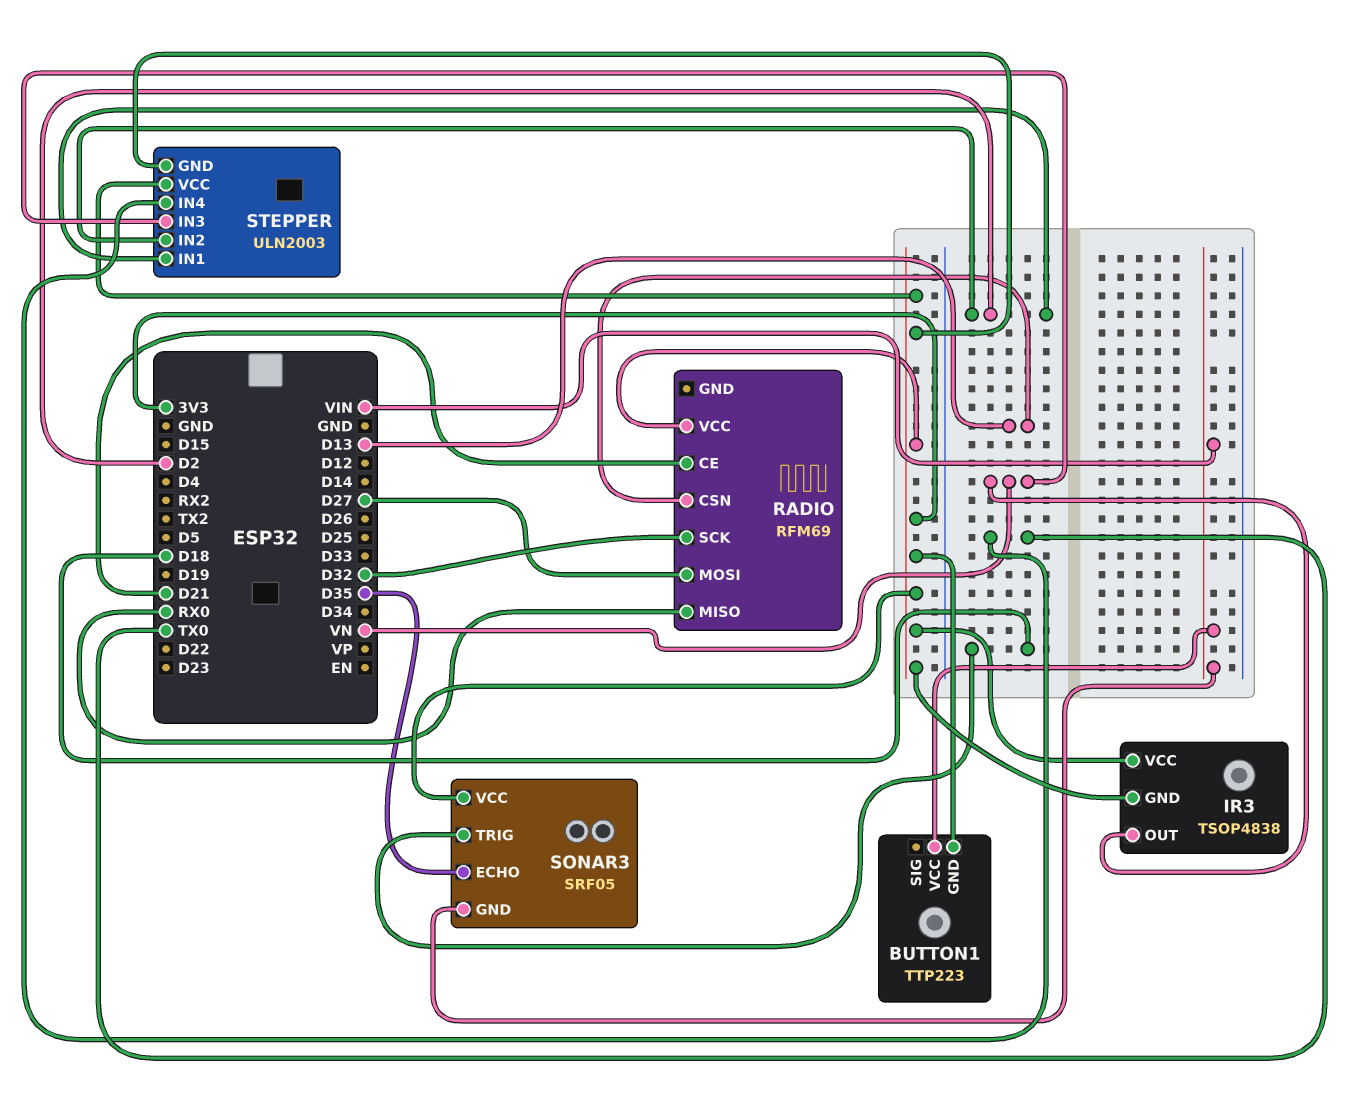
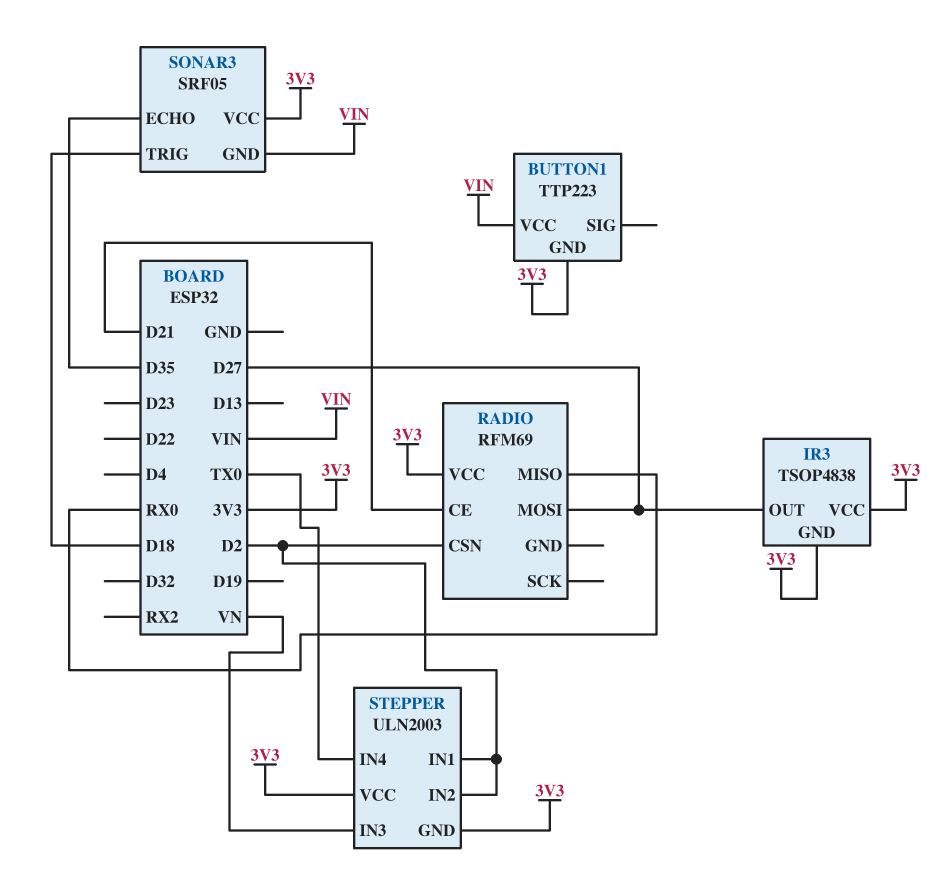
IR3 pin OUT: VN -> D27
RADIO pin CSN: D13 -> D2
RADIO pin SCK: D32 -> none

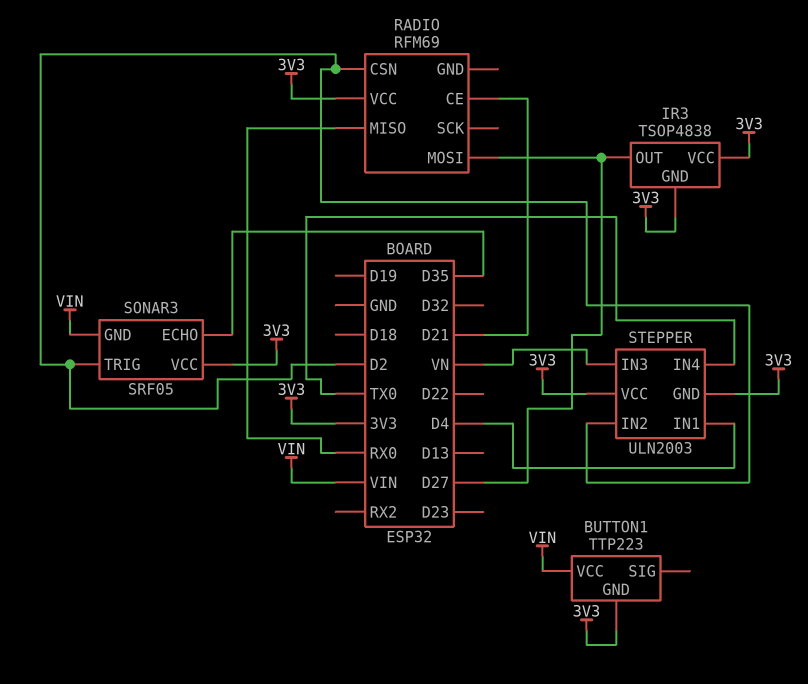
SONAR3 pin TRIG: D18 -> D2
STEPPER pin IN1: D2 -> D4

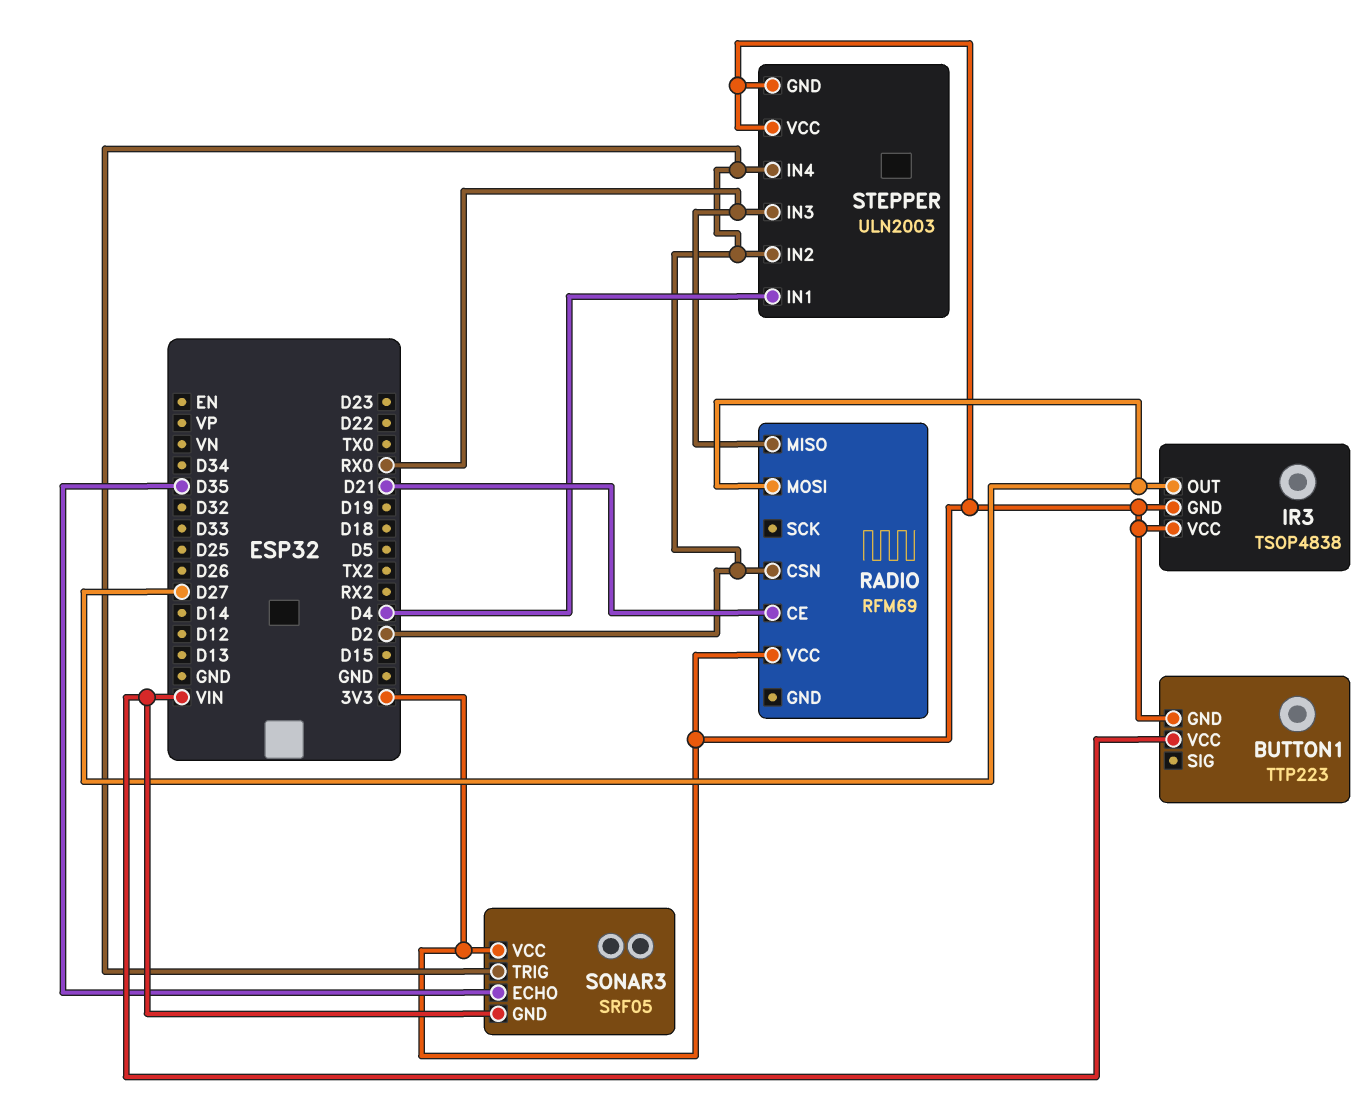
STEPPER pin IN3: VN -> RX0
STEPPER pin IN4: TX0 -> D2

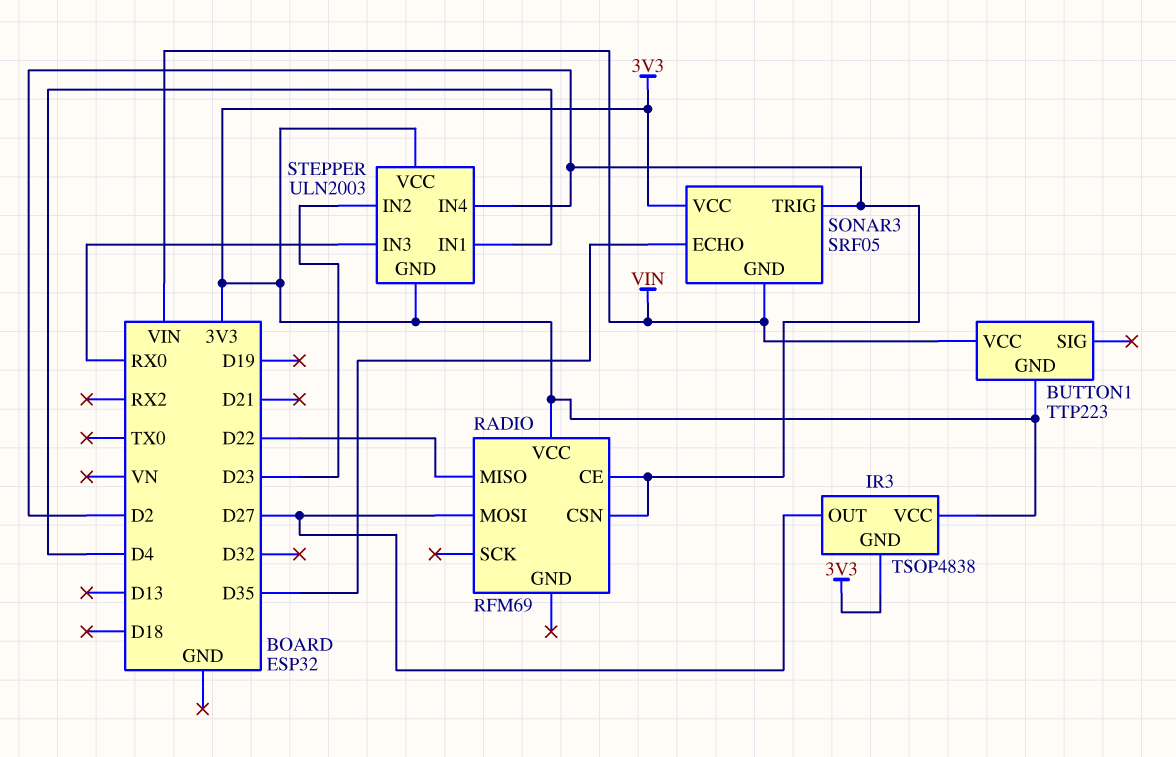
RADIO pin CE: D21 -> D2
RADIO pin MISO: RX0 -> D22
STEPPER pin IN2: D2 -> D23

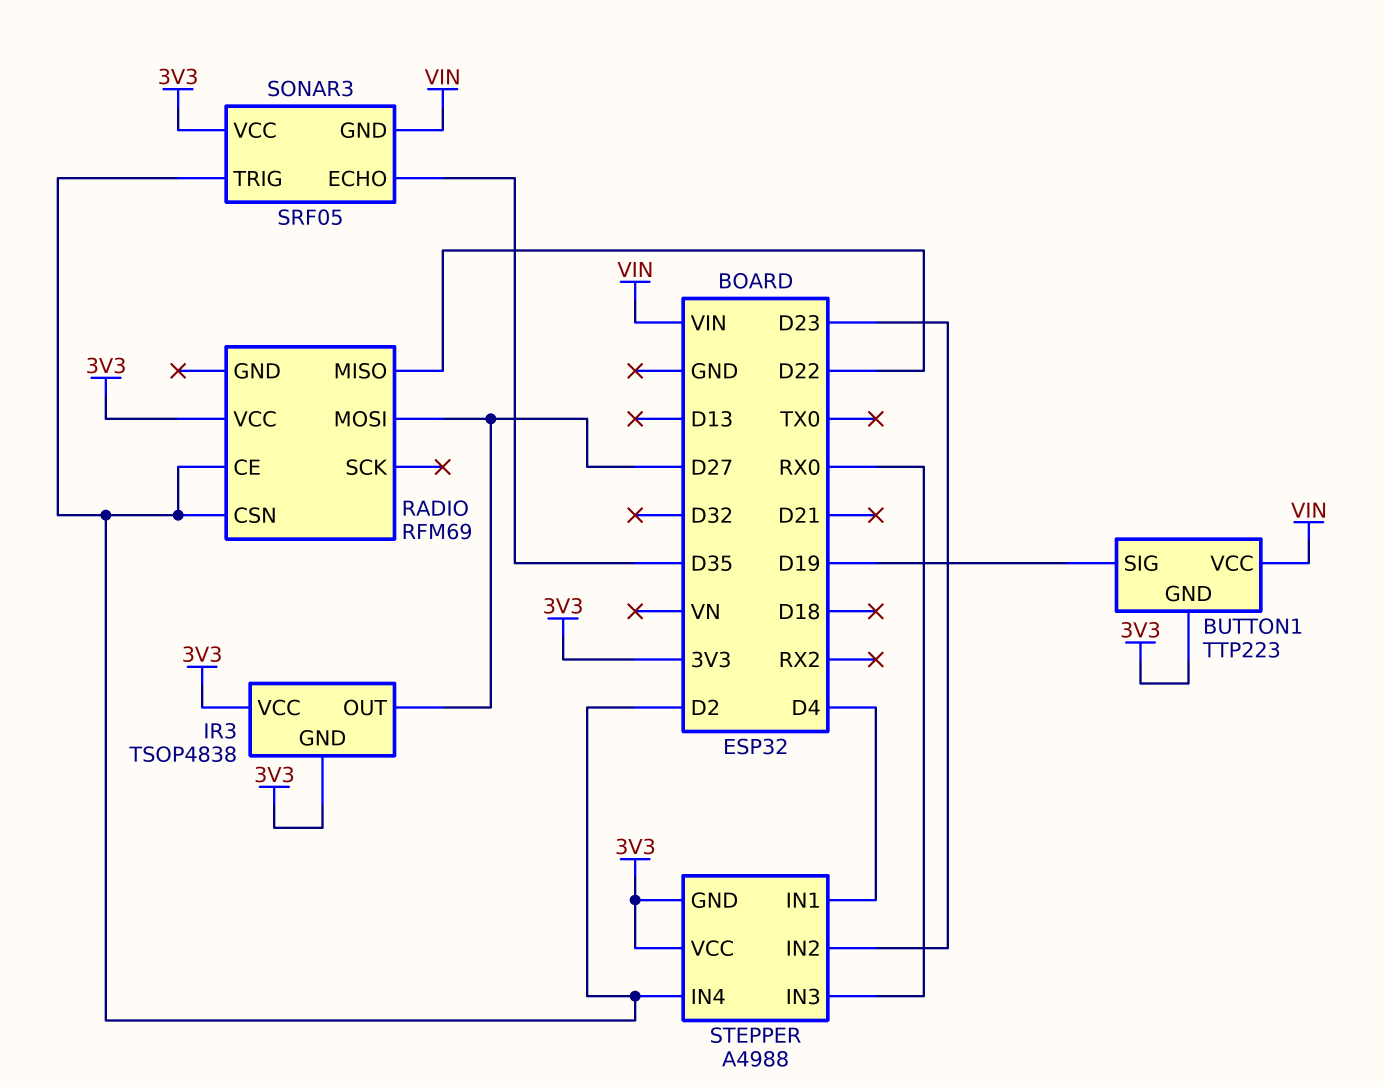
BUTTON1 pin SIG: none -> D19
STEPPER: ULN2003 -> A4988

